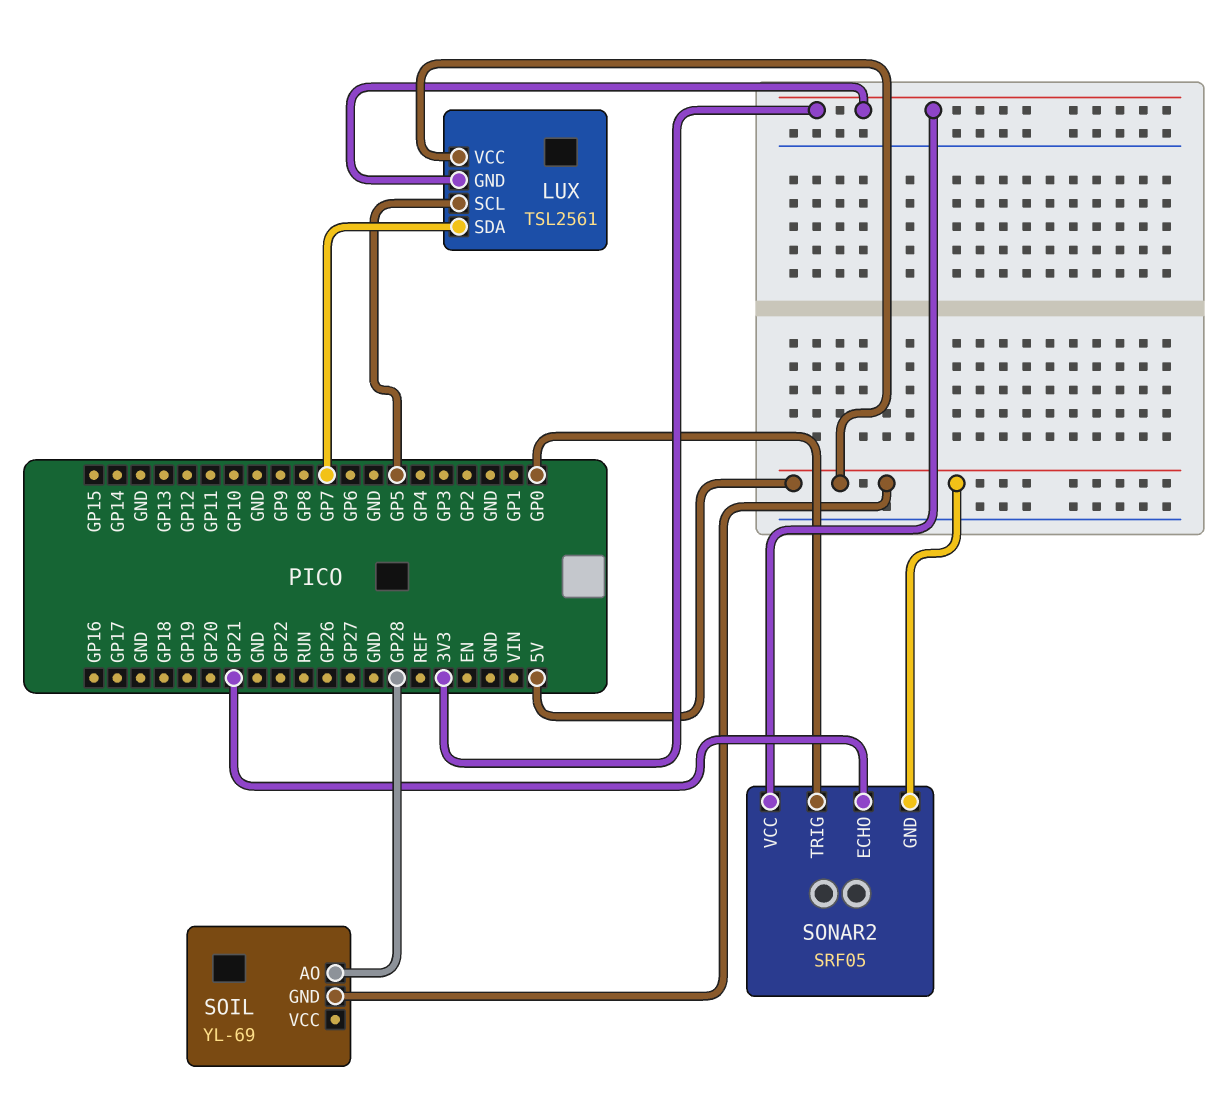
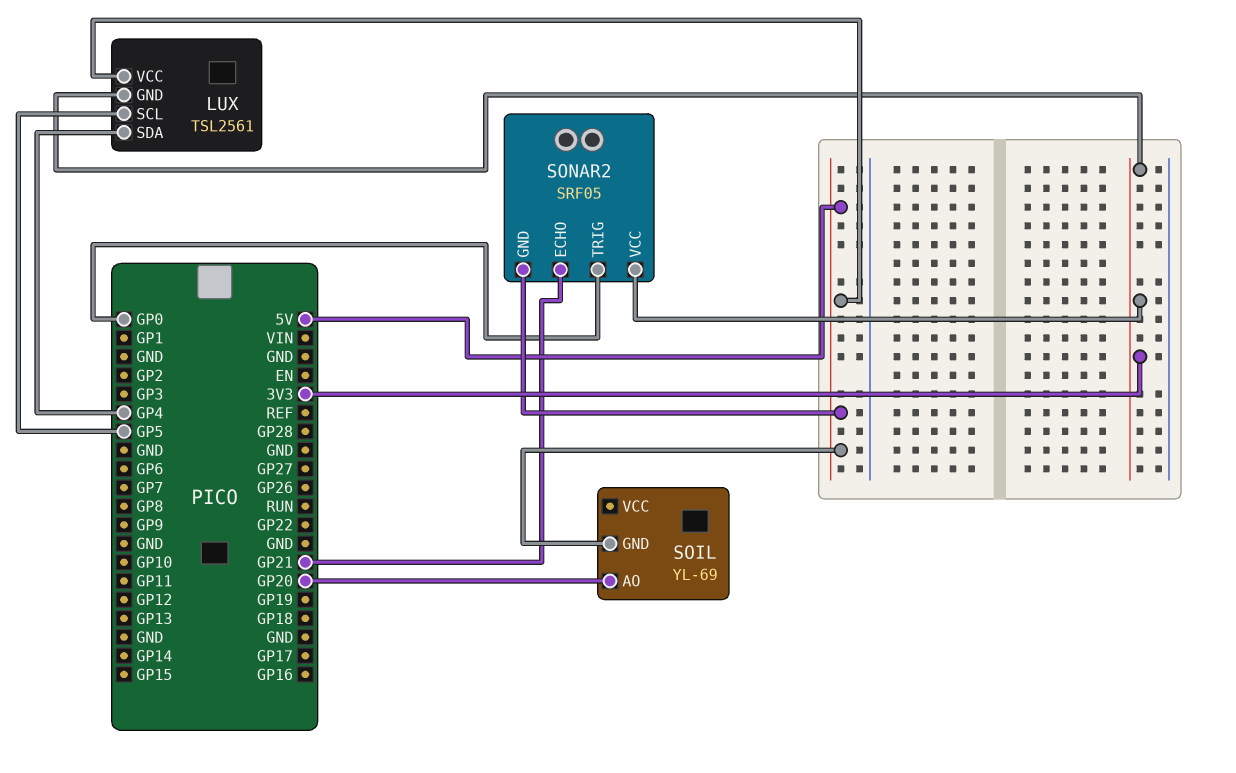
LUX pin SDA: GP7 -> GP4
SOIL pin AO: GP28 -> GP20

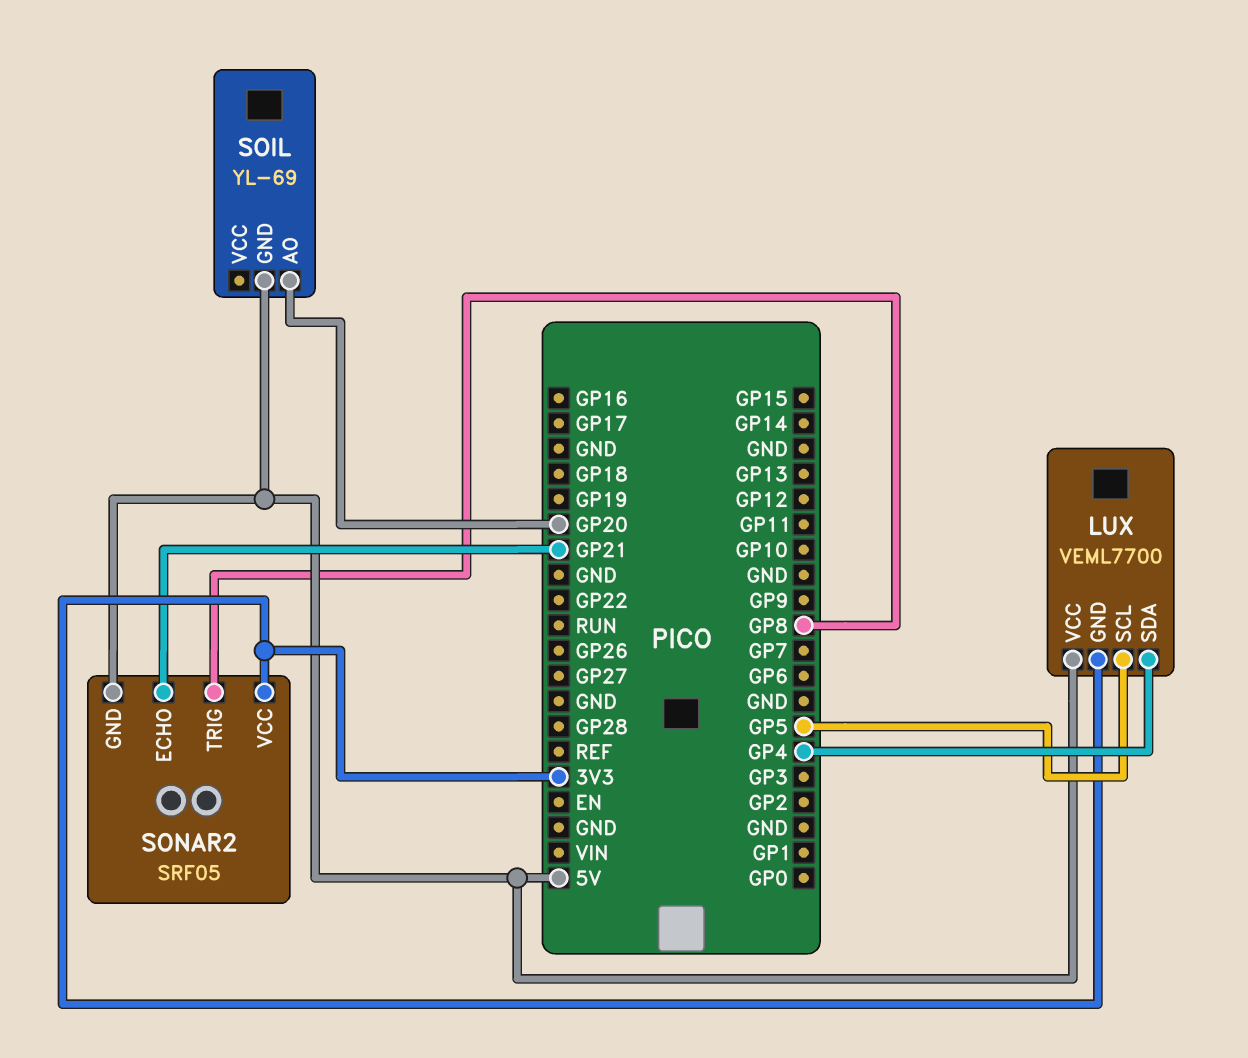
LUX: TSL2561 -> VEML7700
SONAR2 pin TRIG: GP0 -> GP8

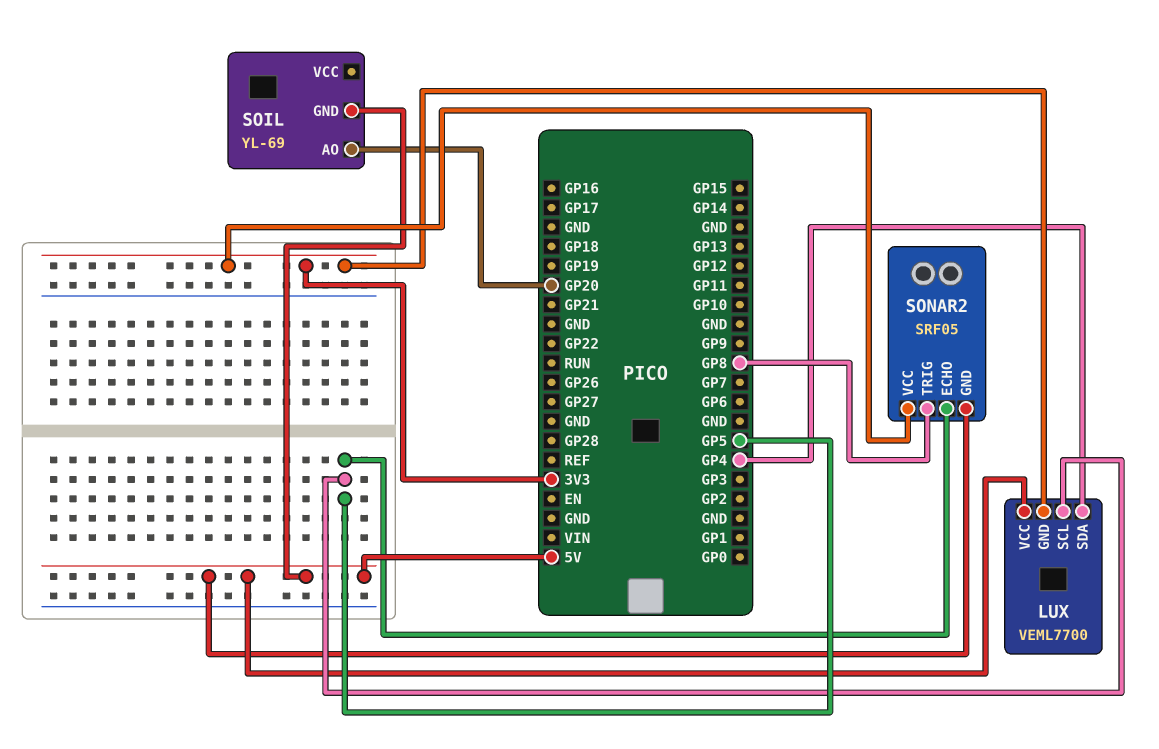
SONAR2 pin ECHO: GP21 -> GP5

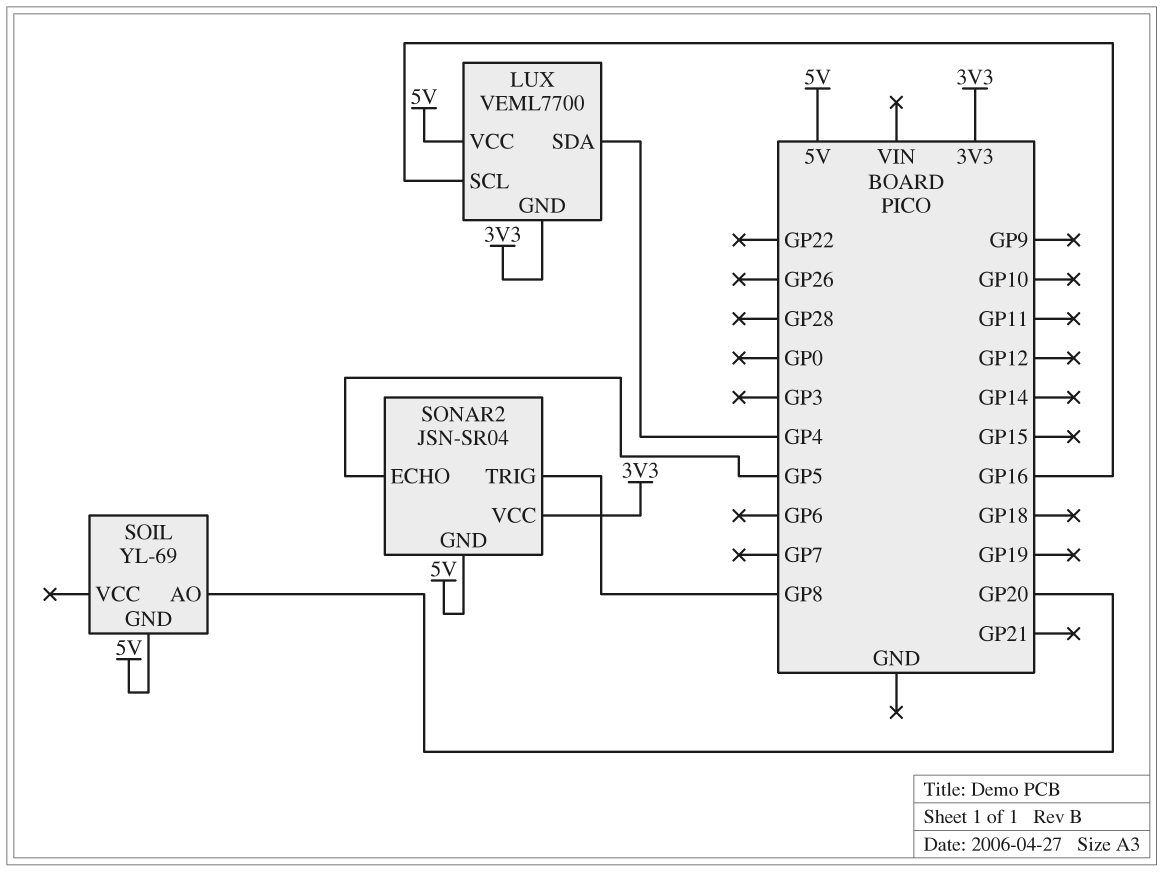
LUX pin SCL: GP5 -> GP16
SONAR2: SRF05 -> JSN-SR04

